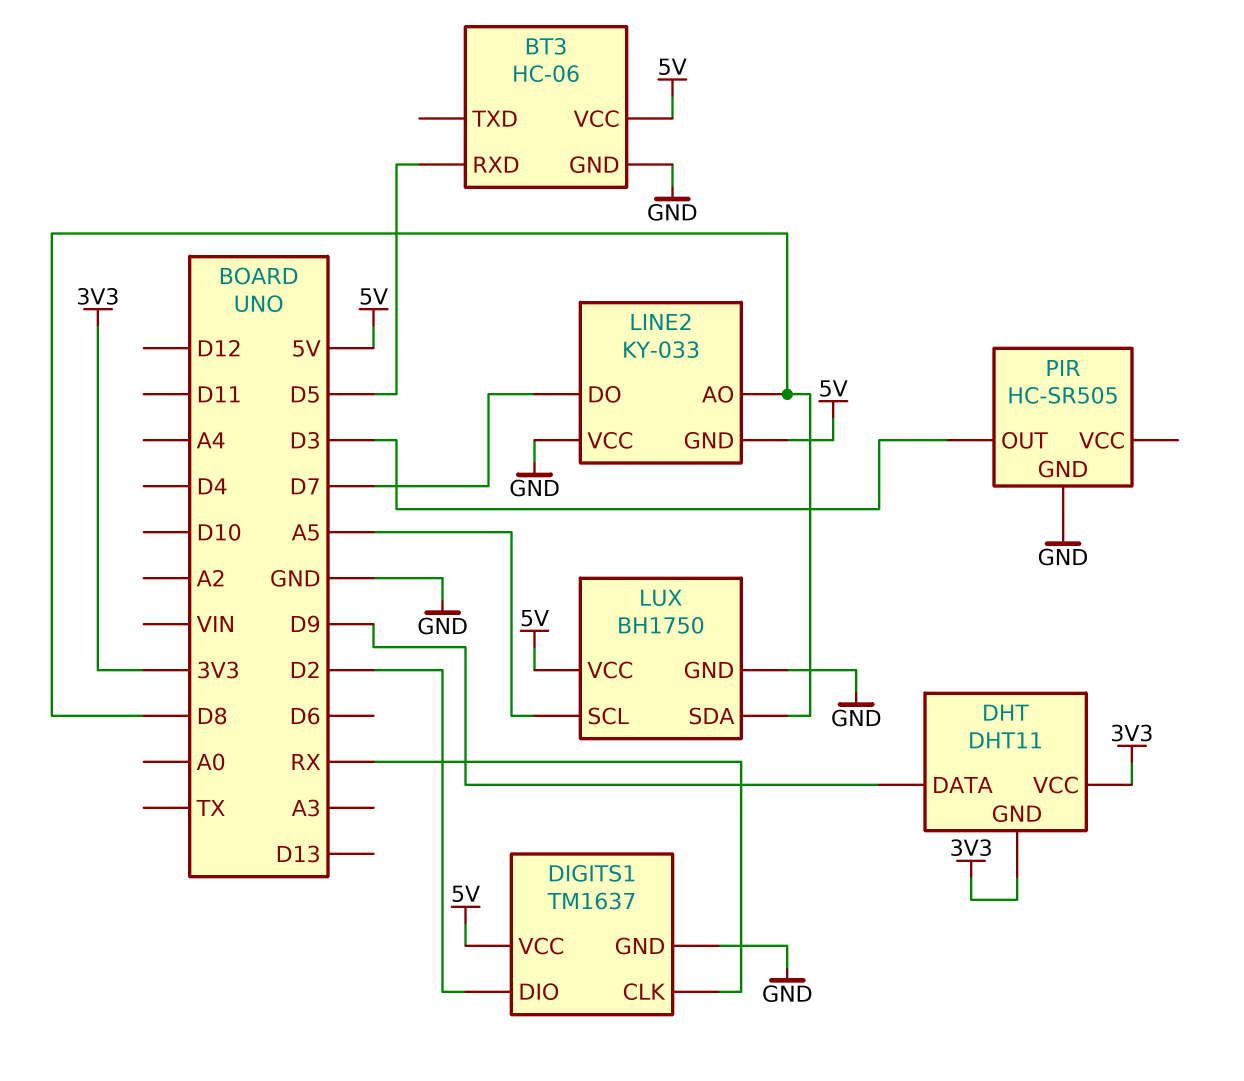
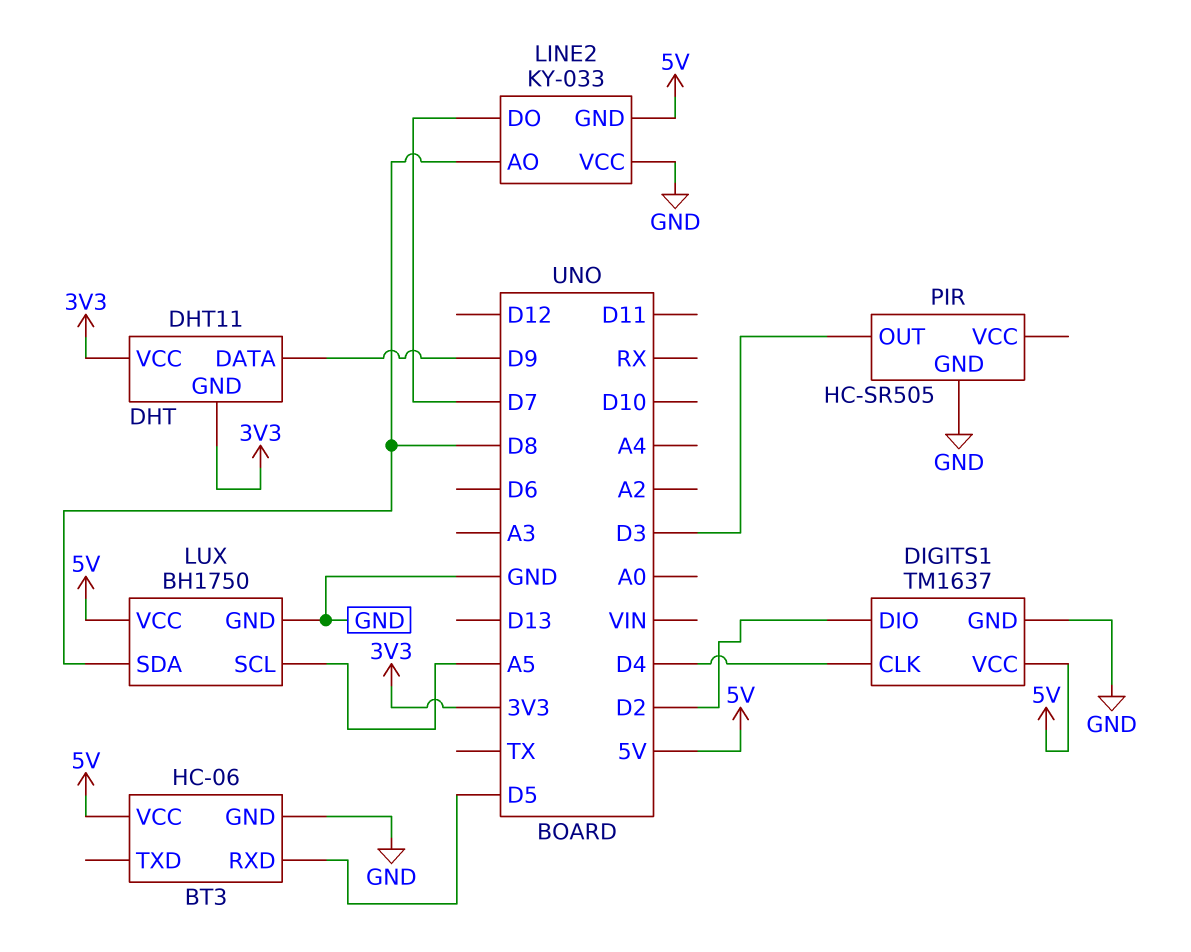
DIGITS1 pin CLK: RX -> D4

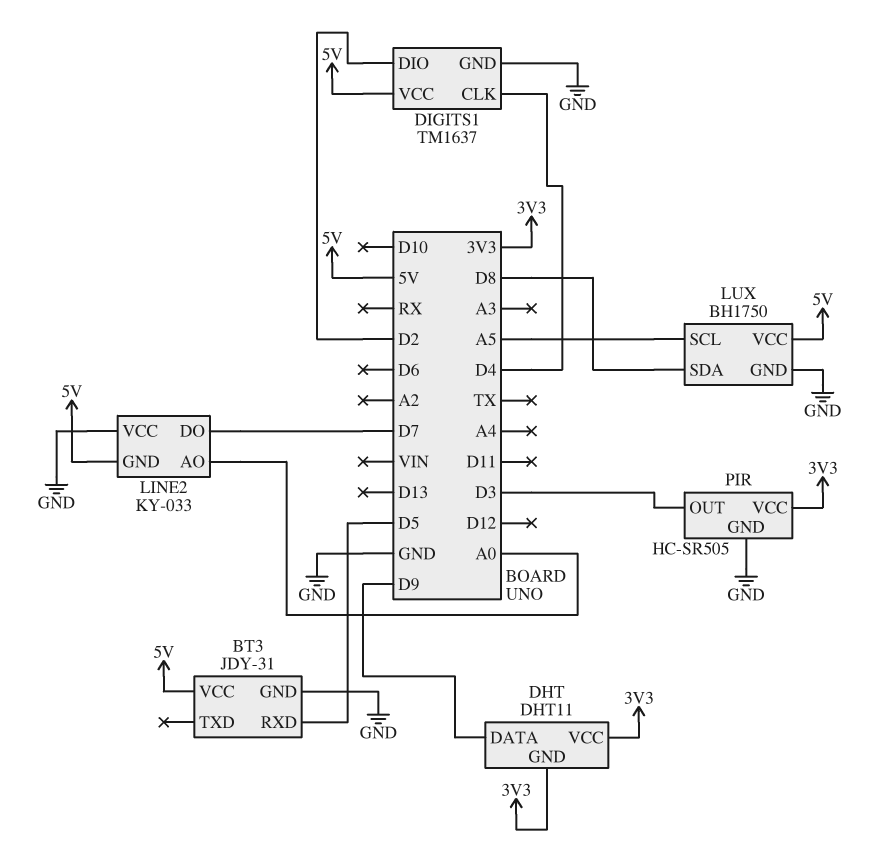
BT3: HC-06 -> JDY-31
LINE2 pin AO: D8 -> A0
PIR pin VCC: none -> 3V3

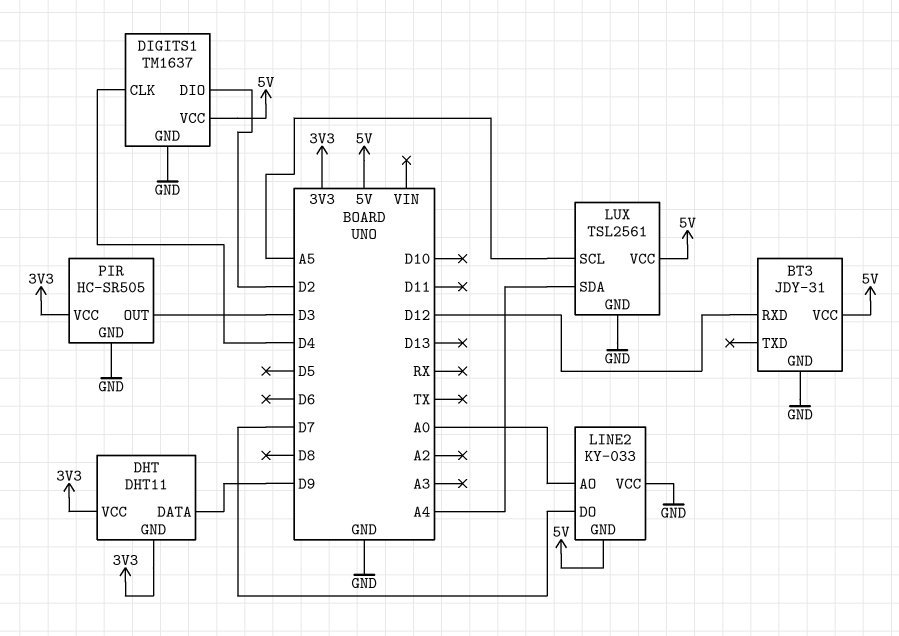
BT3 pin RXD: D5 -> D12
LUX: BH1750 -> TSL2561
LUX pin SDA: D8 -> A4

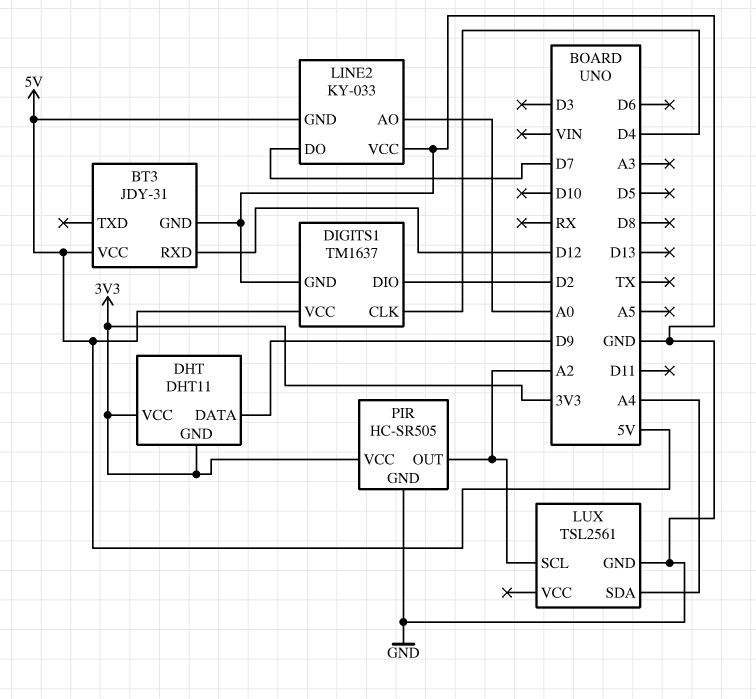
LUX pin SCL: A5 -> A2
LUX pin VCC: 5V -> none
PIR pin OUT: D3 -> A2

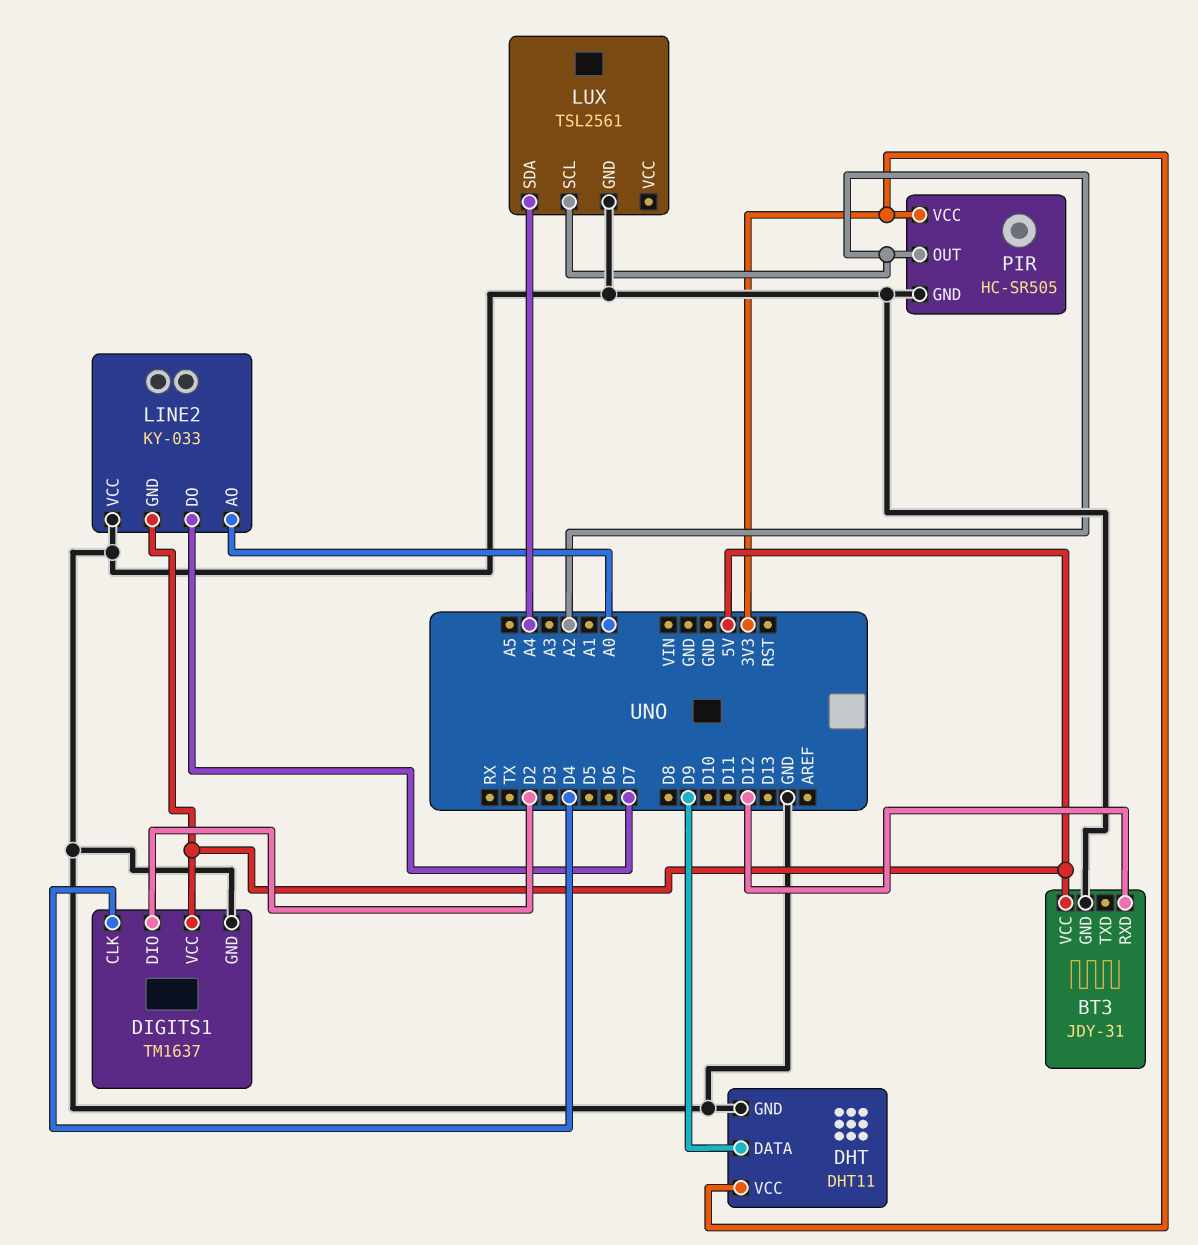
DHT pin GND: 3V3 -> GND

